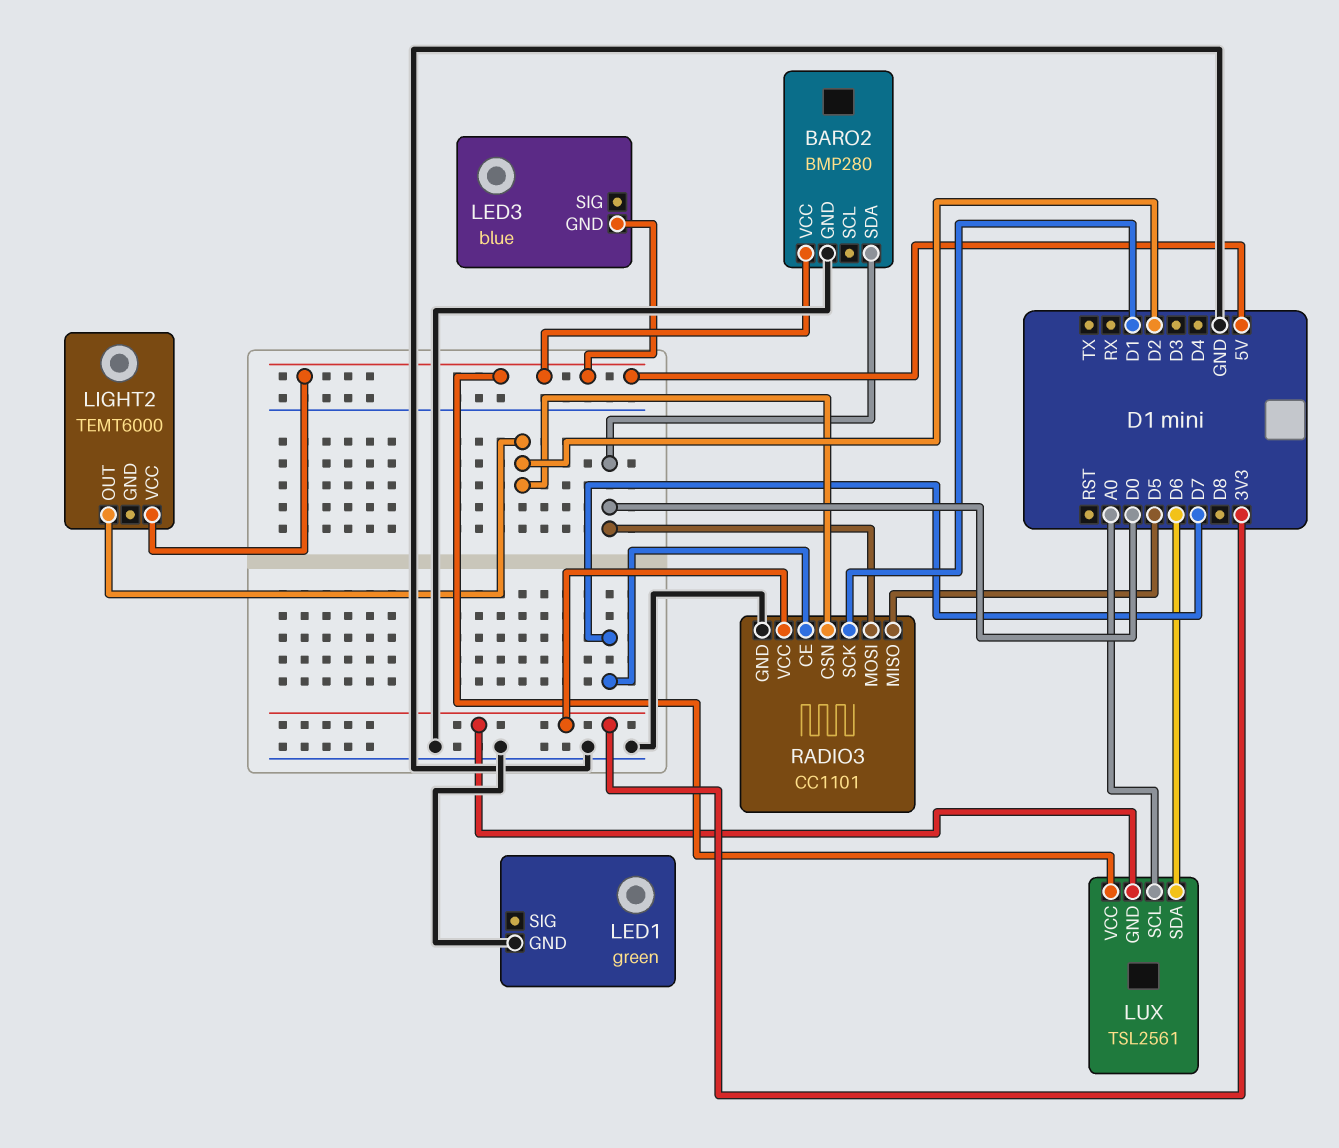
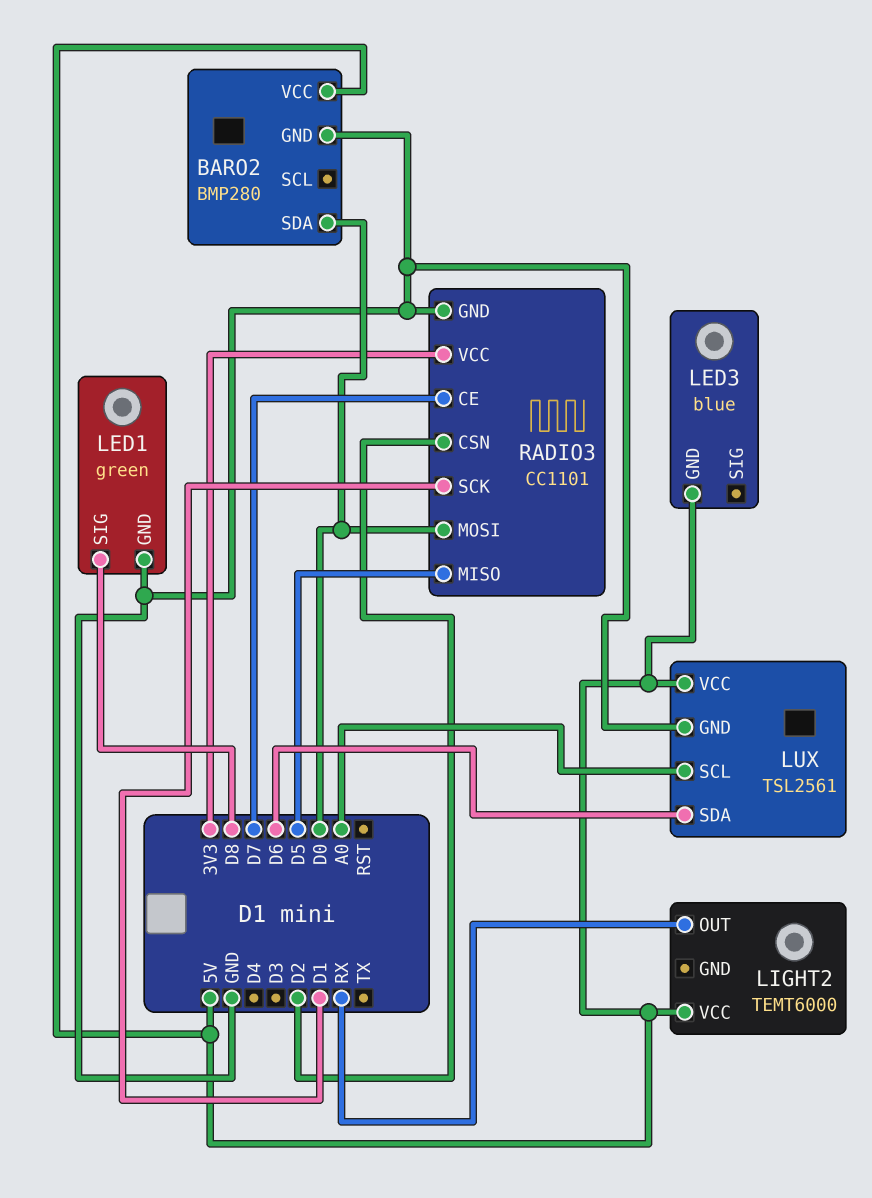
LED1 pin SIG: none -> D8
LIGHT2 pin OUT: D2 -> RX
LUX pin GND: 3V3 -> GND

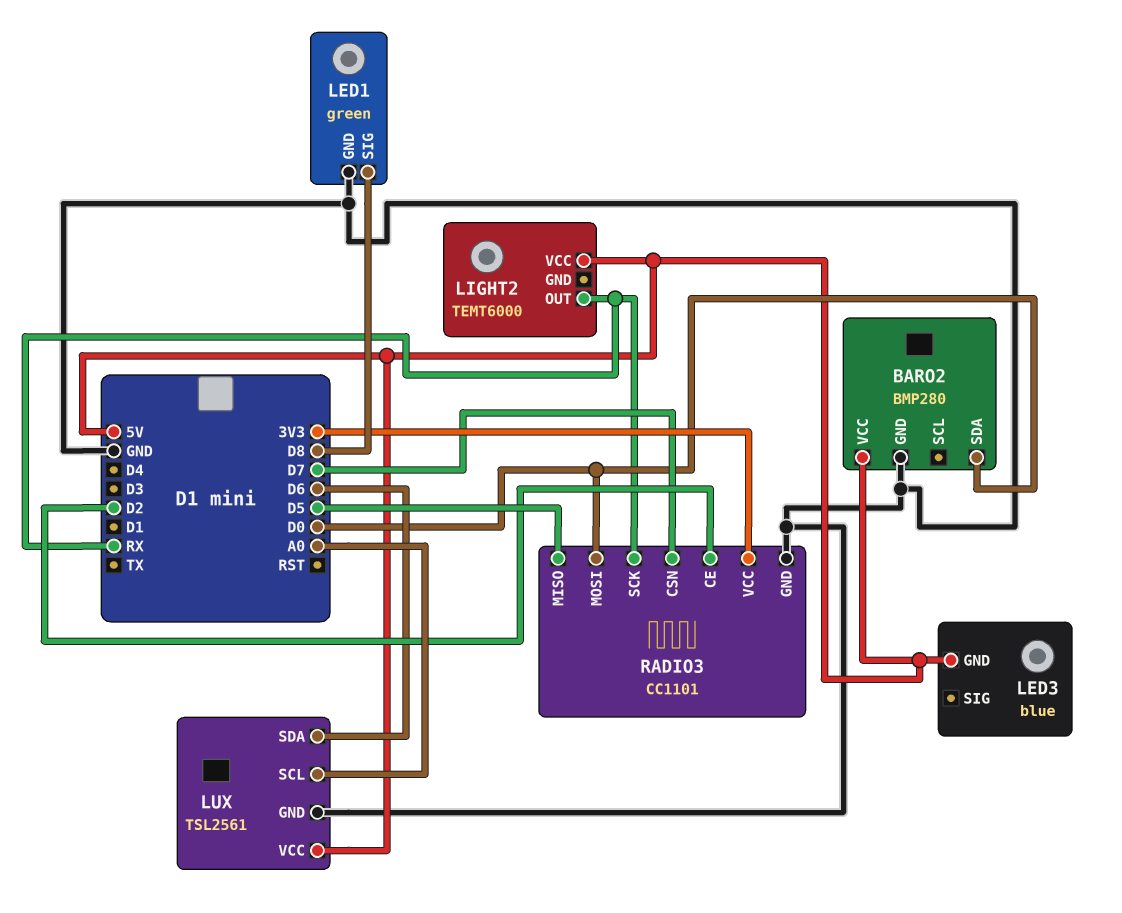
RADIO3 pin CE: D7 -> D2
RADIO3 pin CSN: D2 -> D7
RADIO3 pin SCK: D1 -> RX

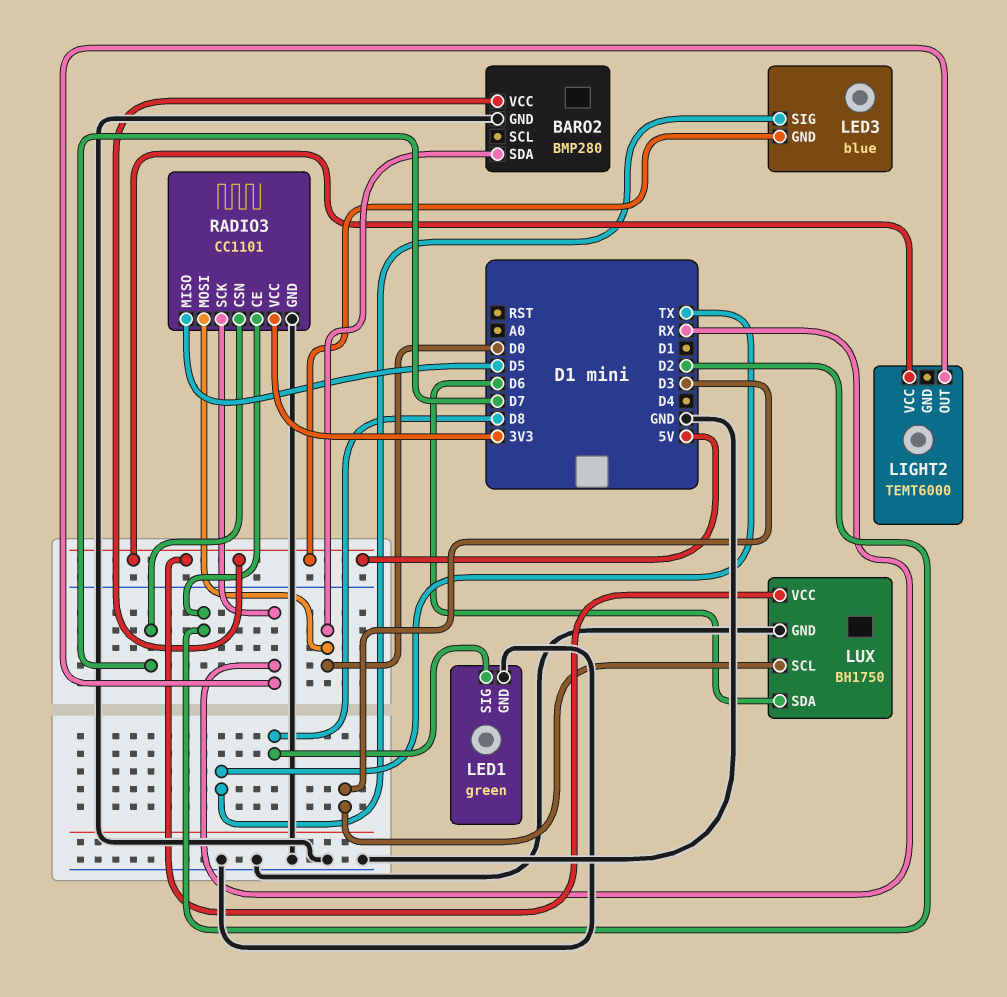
LED3 pin SIG: none -> TX
LUX: TSL2561 -> BH1750
LUX pin SCL: A0 -> D3

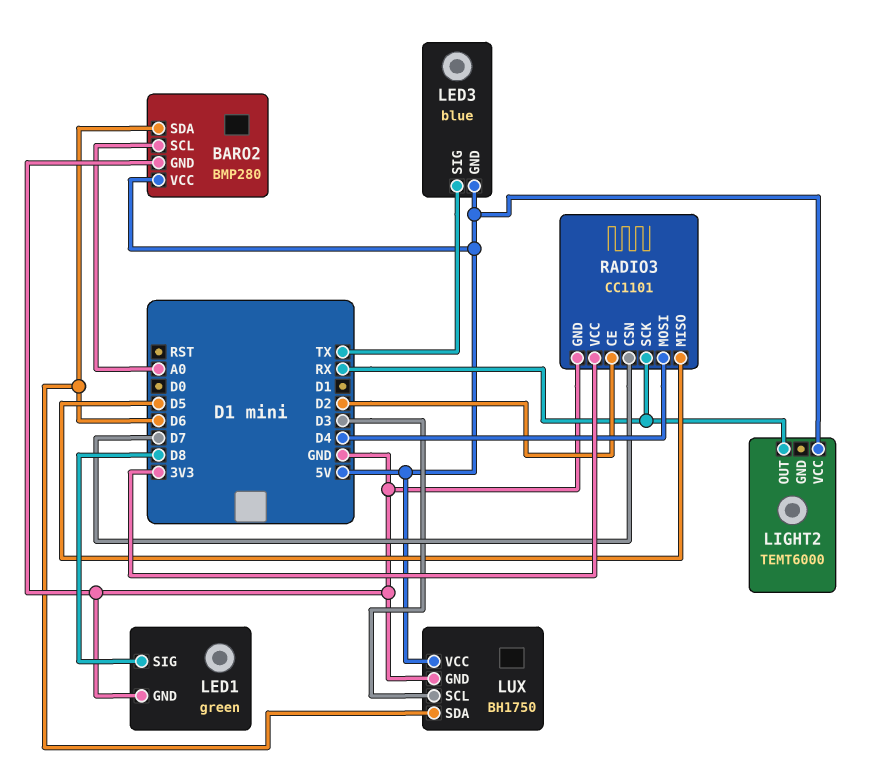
BARO2 pin SCL: none -> A0
BARO2 pin SDA: D0 -> D6
RADIO3 pin MOSI: D0 -> D4

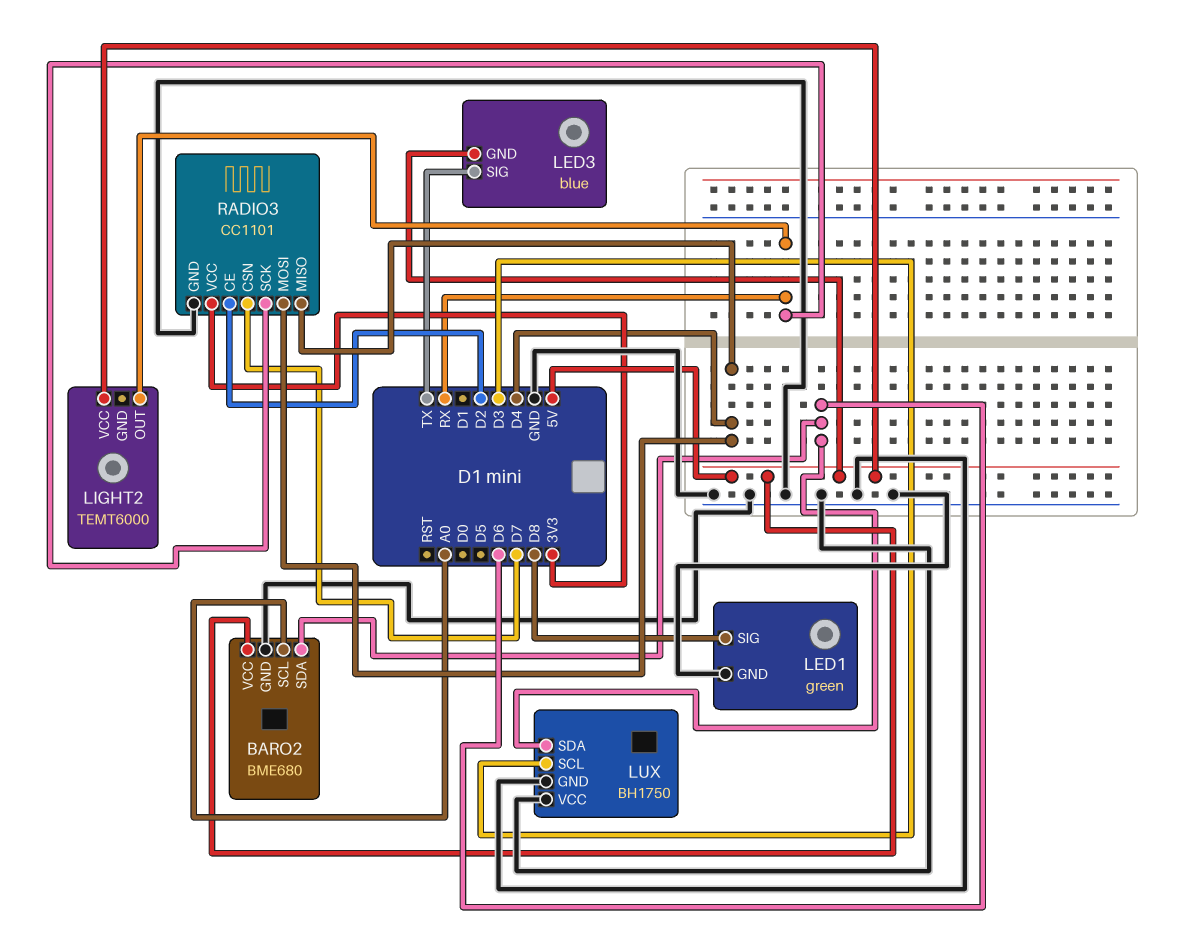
BARO2: BMP280 -> BME680
LUX pin VCC: 5V -> GND
RADIO3 pin MISO: D5 -> D4

